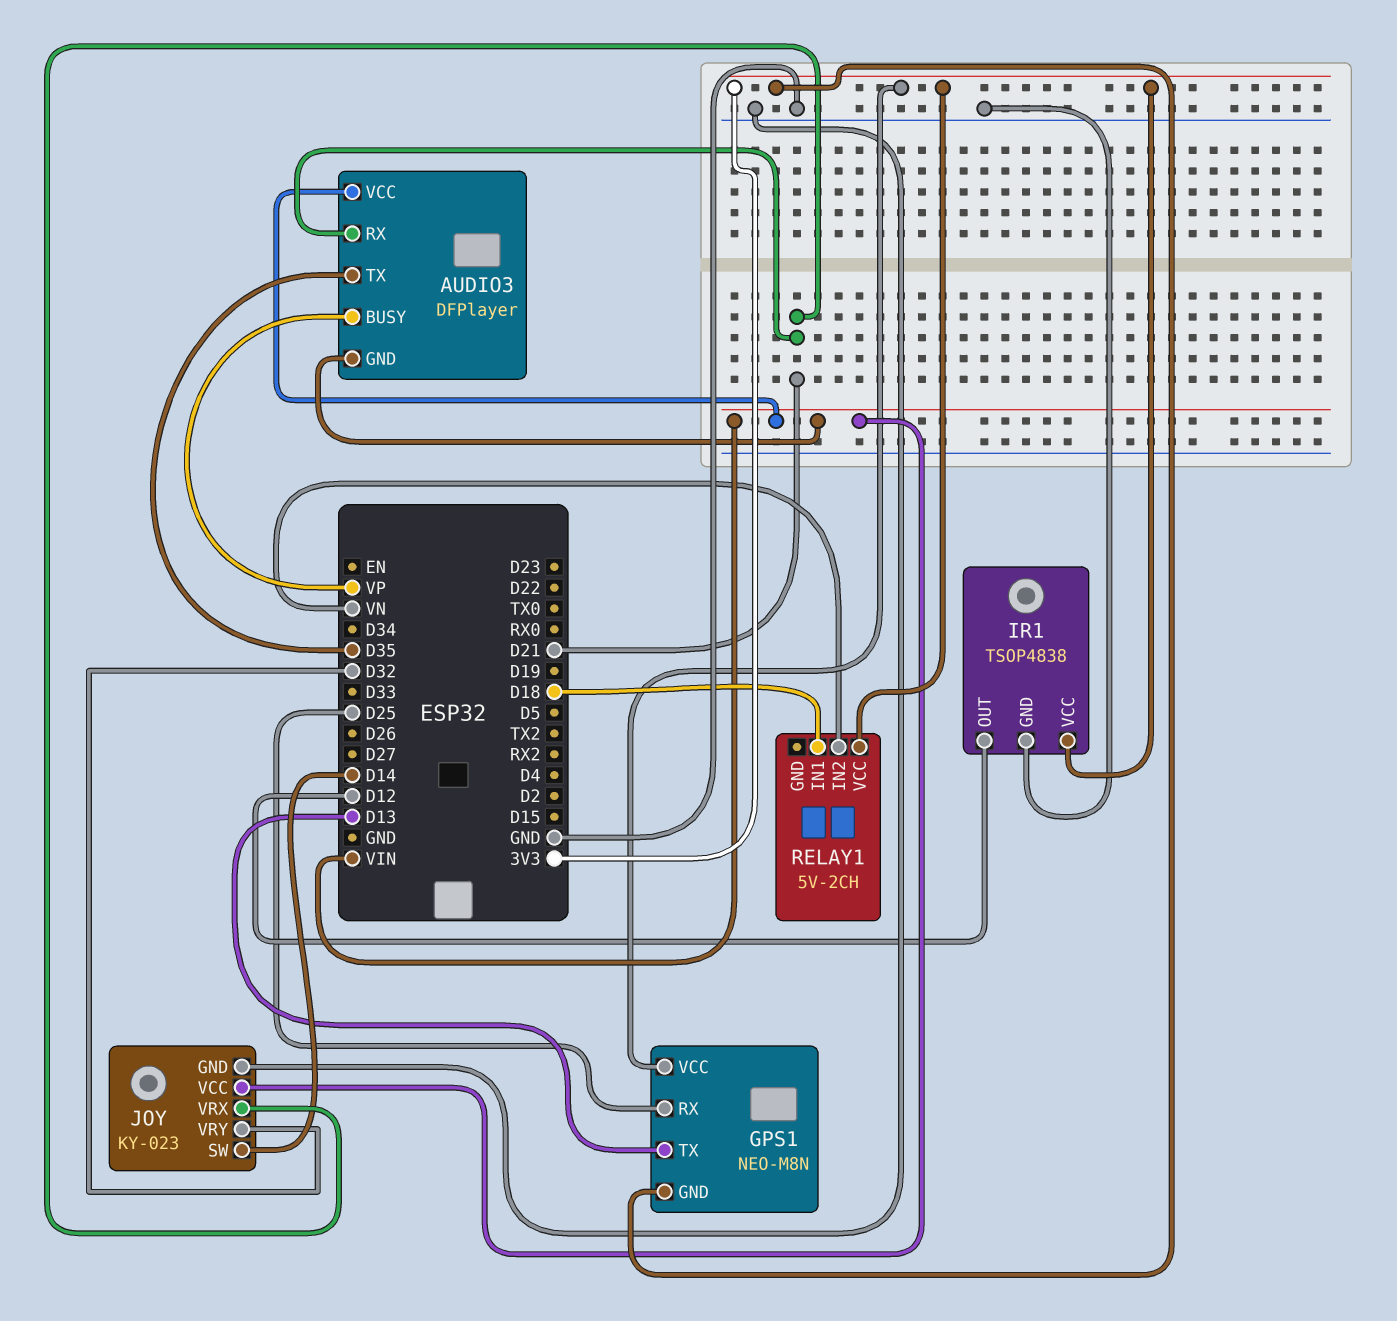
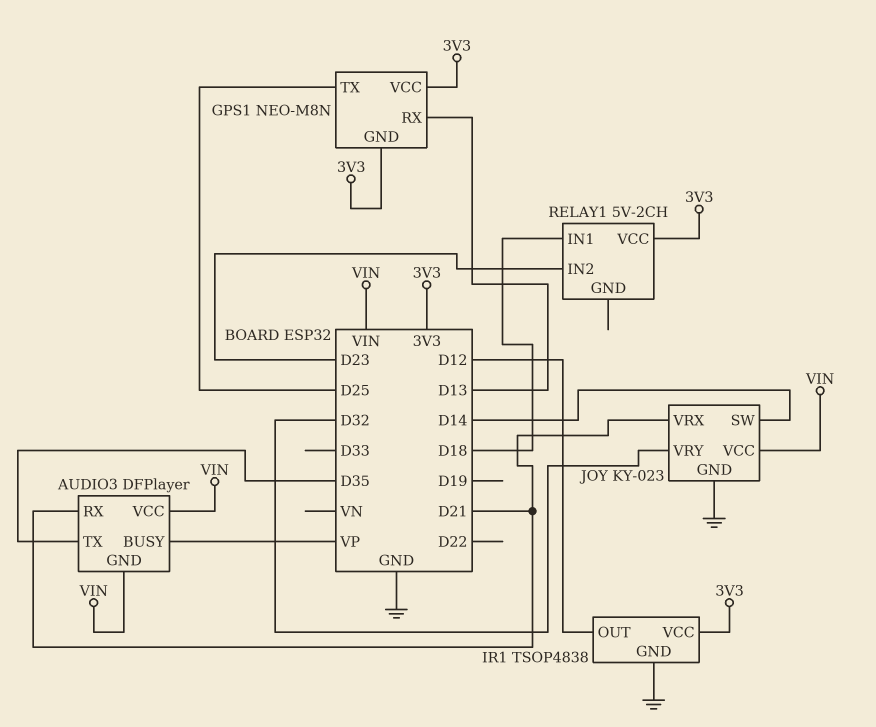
GPS1 pin RX: D25 -> D13
GPS1 pin TX: D13 -> D25
RELAY1 pin IN2: VN -> D23

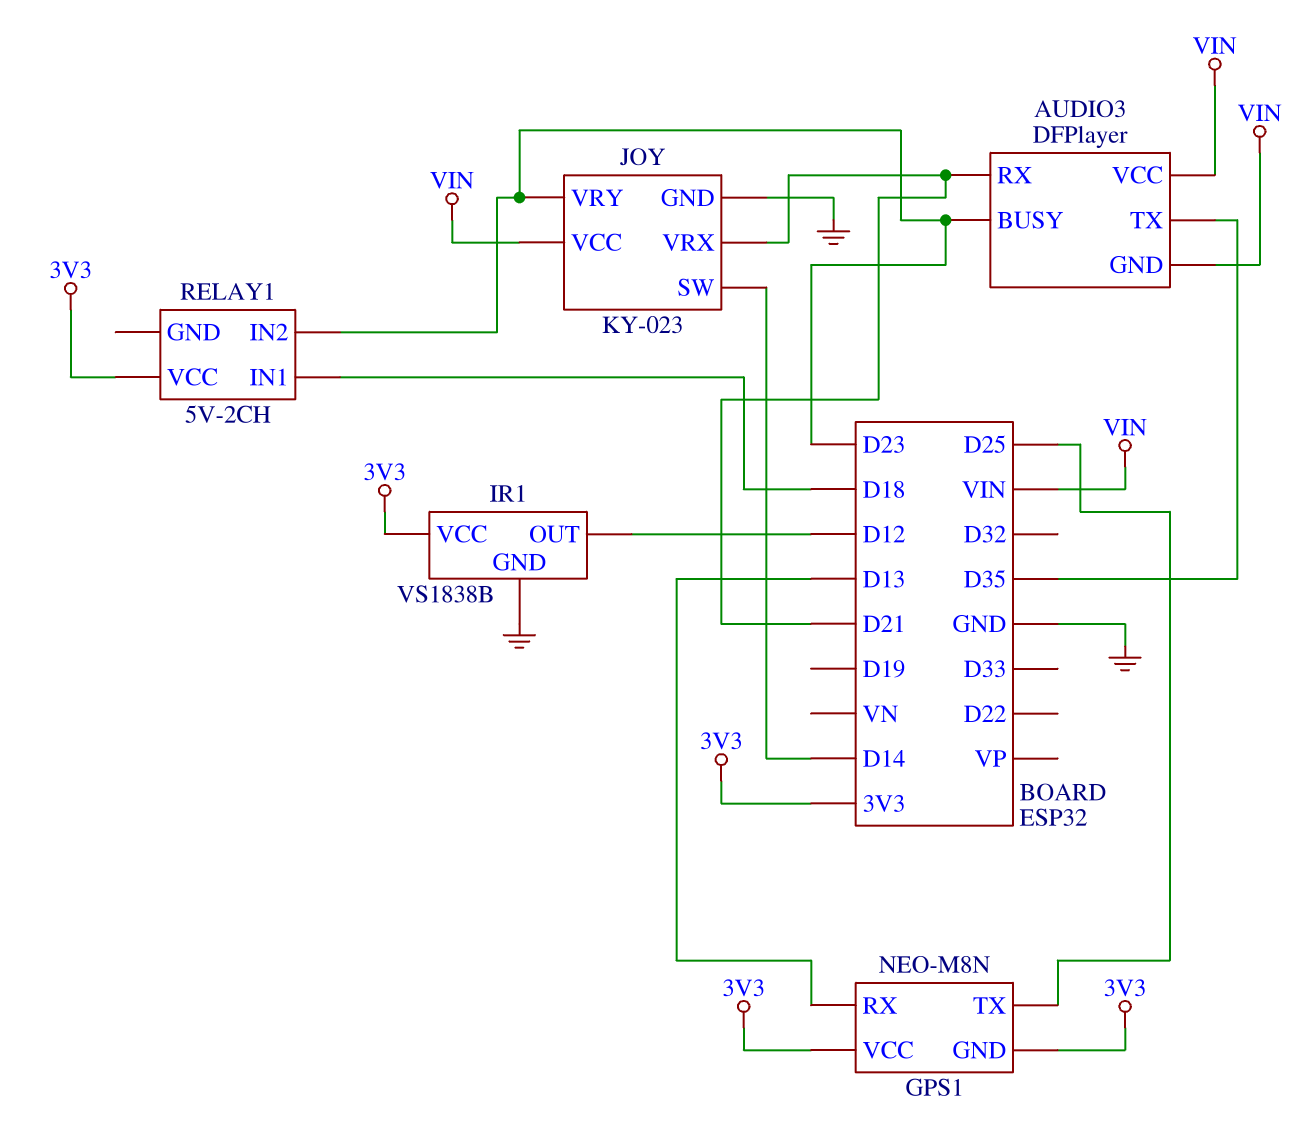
AUDIO3 pin BUSY: VP -> D23
IR1: TSOP4838 -> VS1838B
JOY pin VRY: D32 -> D23

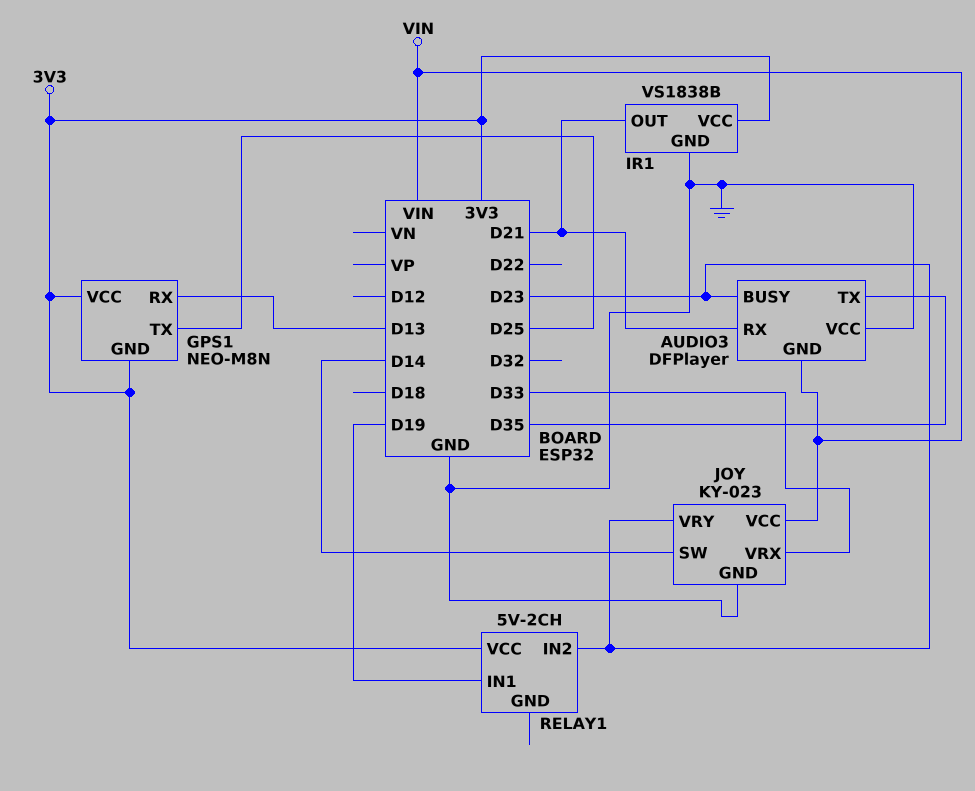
AUDIO3 pin VCC: VIN -> GND
IR1 pin OUT: D12 -> D21
JOY pin VRX: D21 -> D33
RELAY1 pin IN1: D18 -> D19

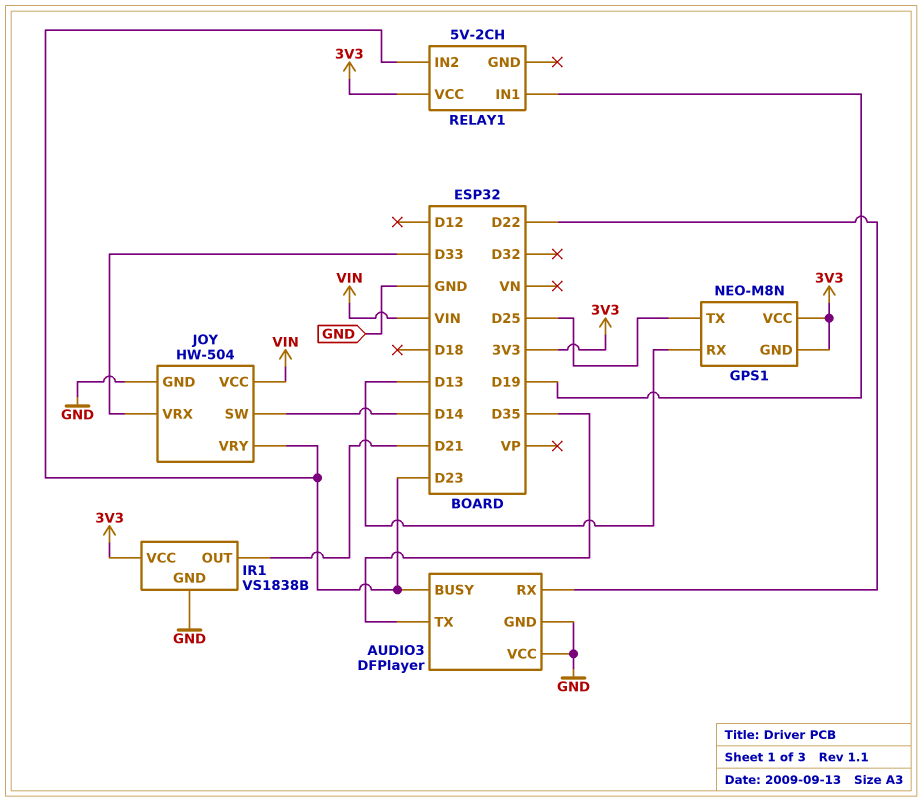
AUDIO3 pin GND: VIN -> GND
AUDIO3 pin RX: D21 -> D22
JOY: KY-023 -> HW-504

